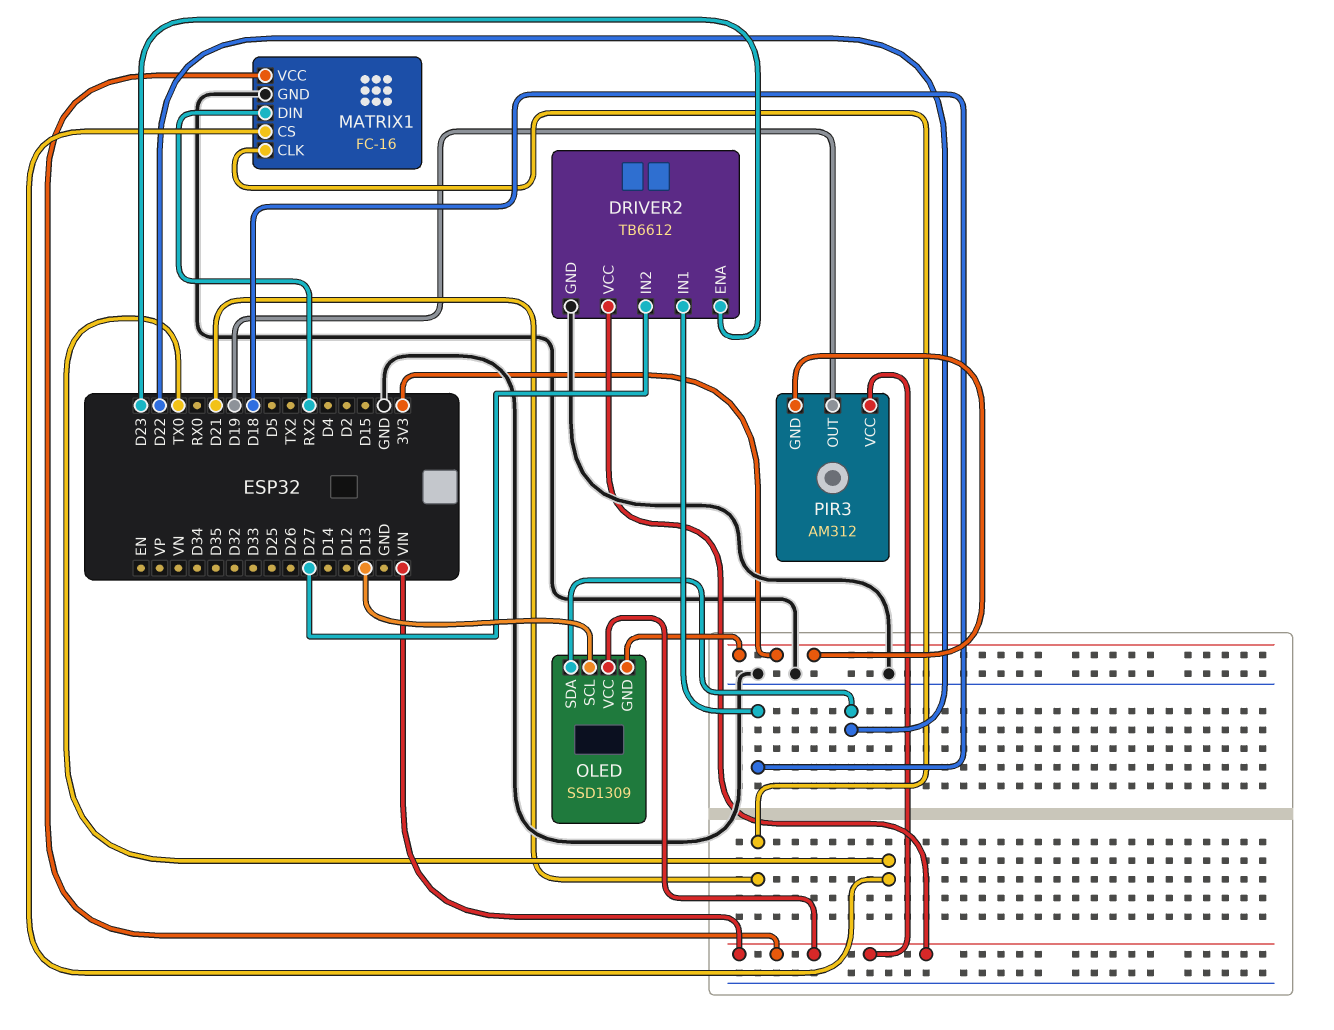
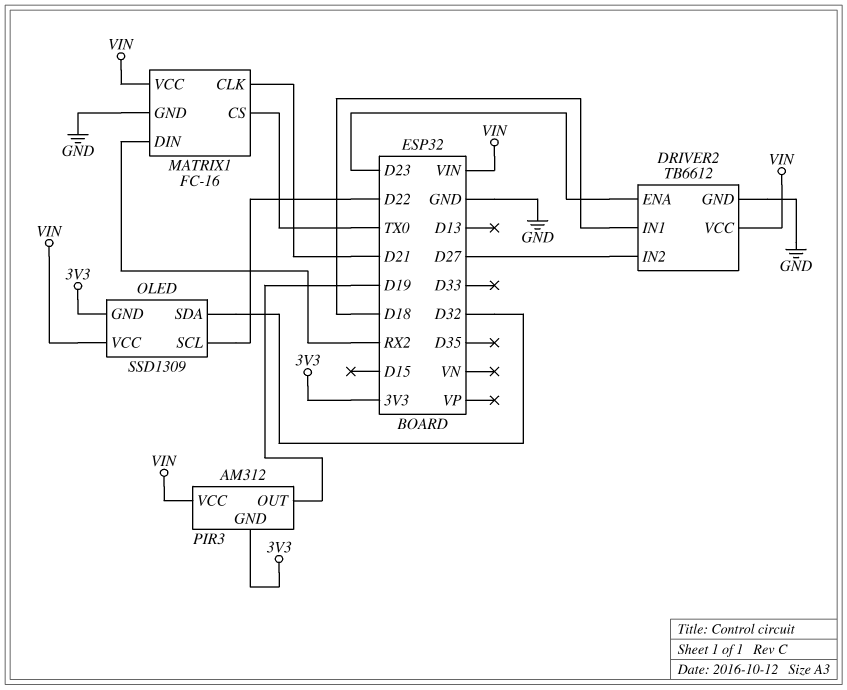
OLED pin SCL: D13 -> D22
OLED pin SDA: D22 -> D32

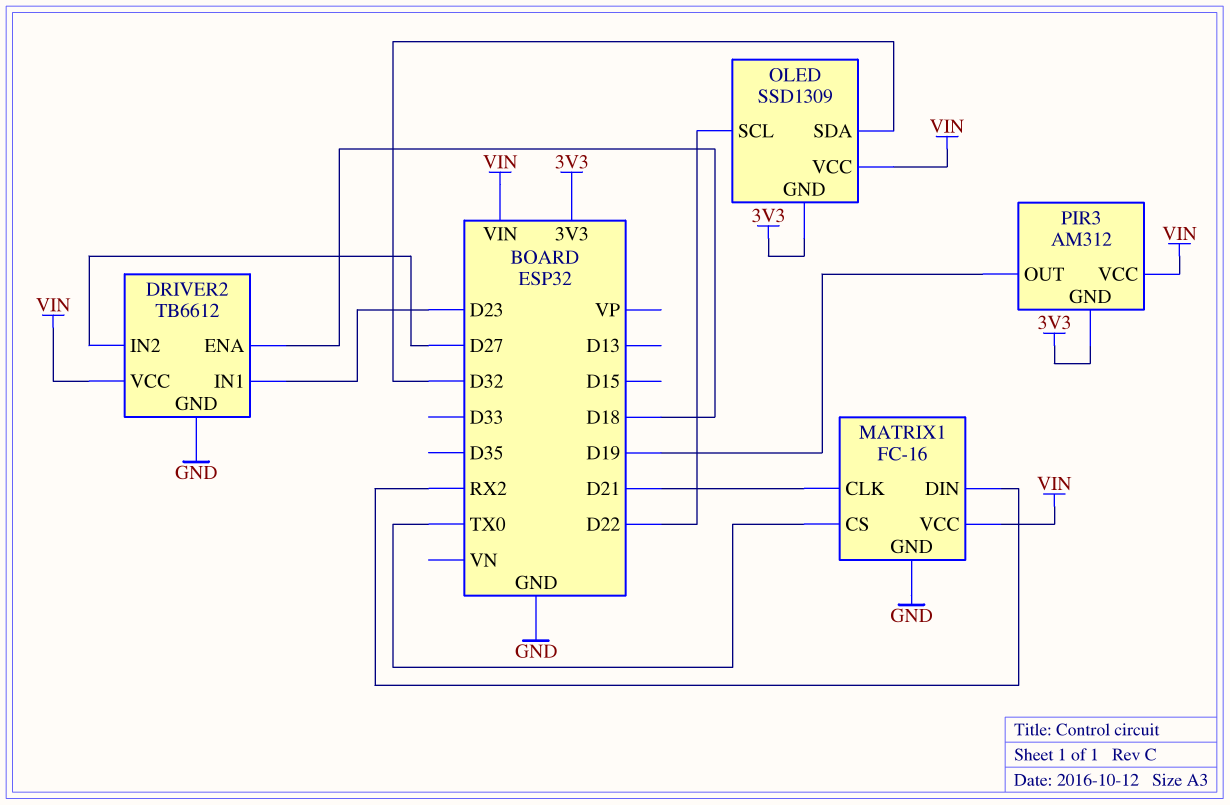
DRIVER2 pin ENA: D23 -> D18
DRIVER2 pin IN1: D18 -> D23

